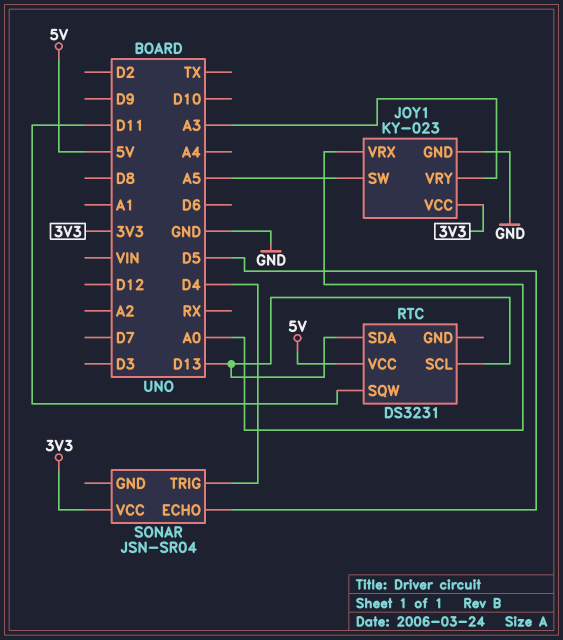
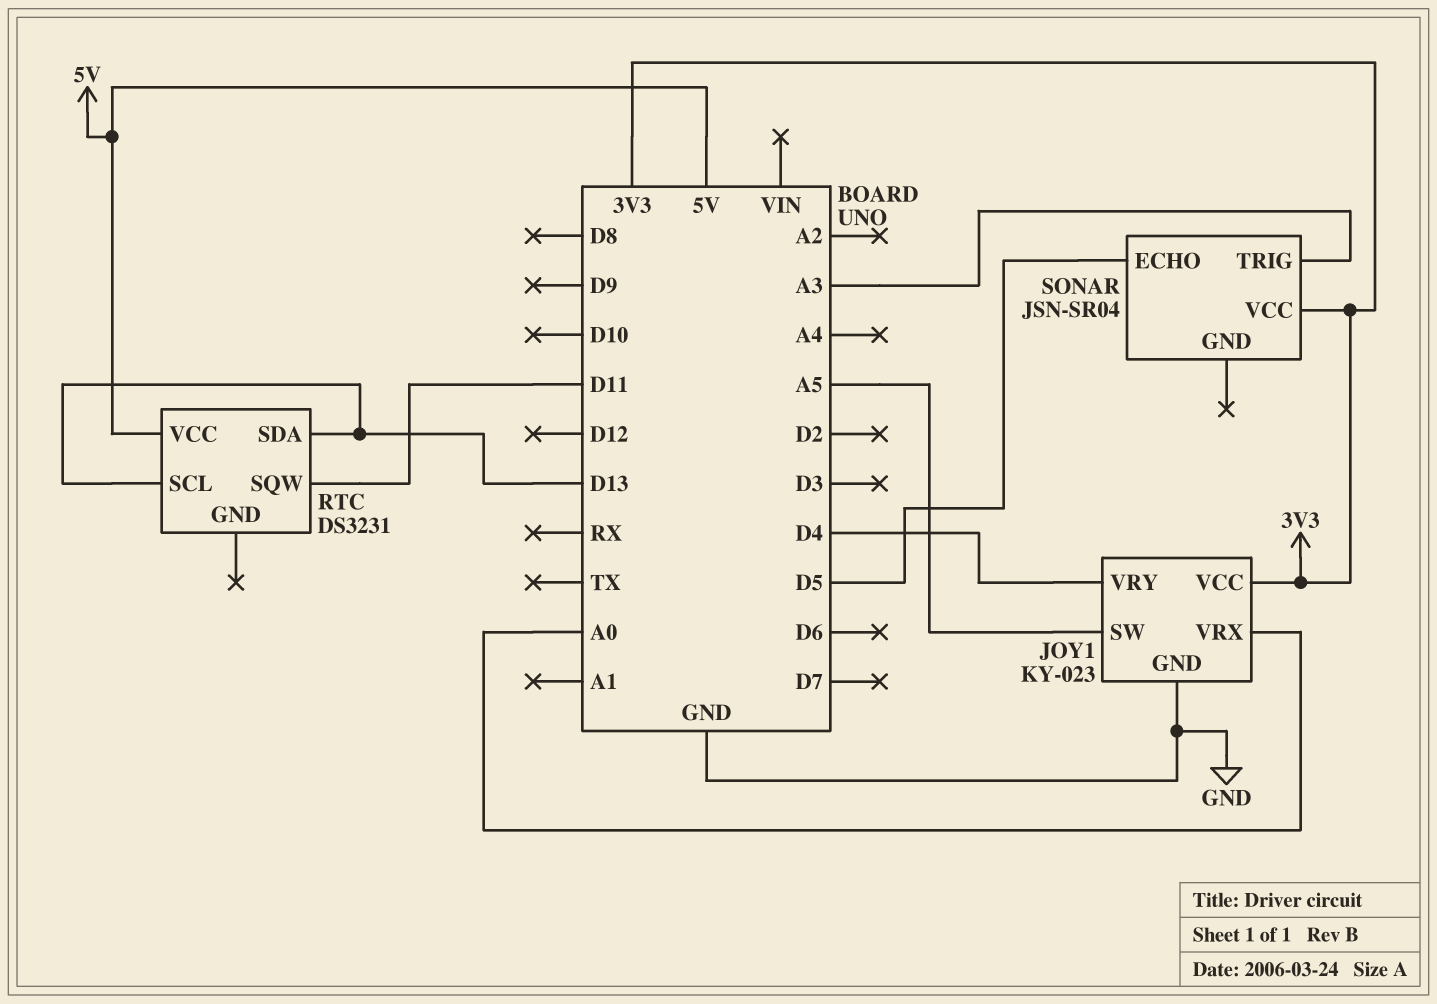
JOY1 pin VRY: A3 -> D4
SONAR pin TRIG: D4 -> A3

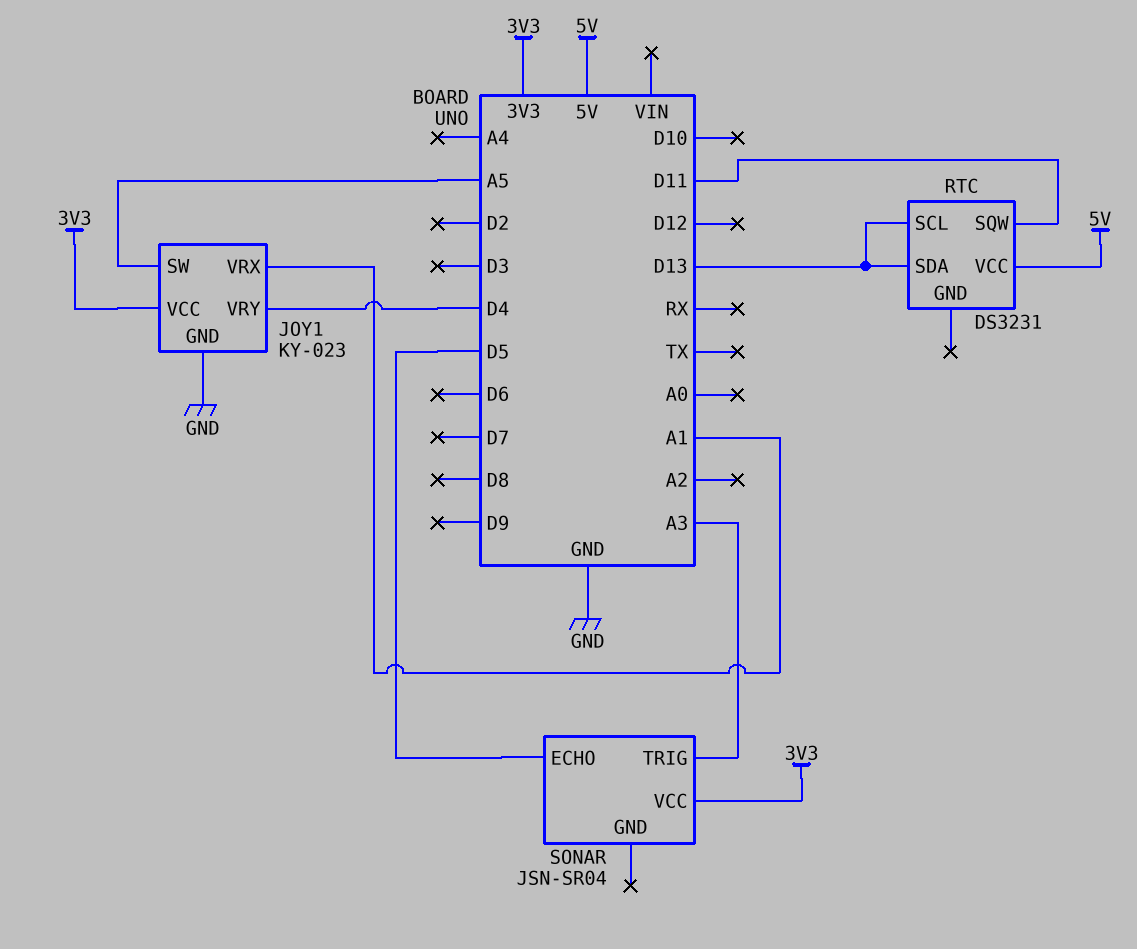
JOY1 pin VRX: A0 -> A1

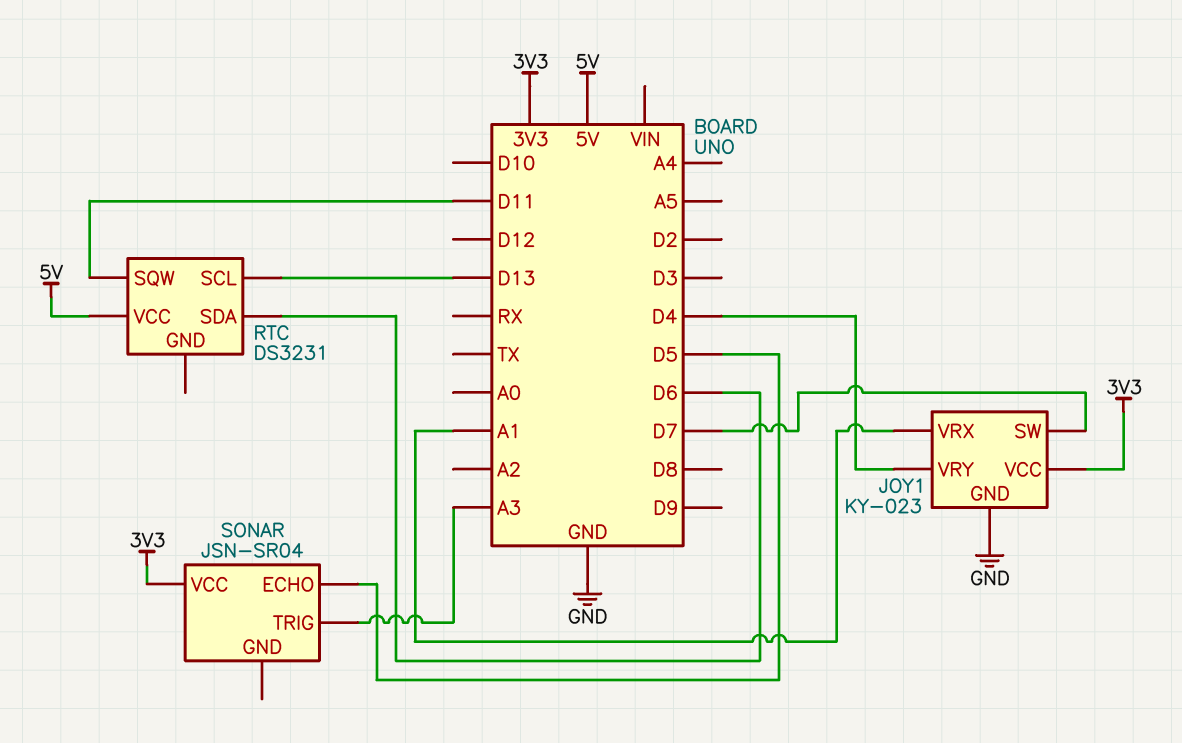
JOY1 pin SW: A5 -> D7
RTC pin SDA: D13 -> D6

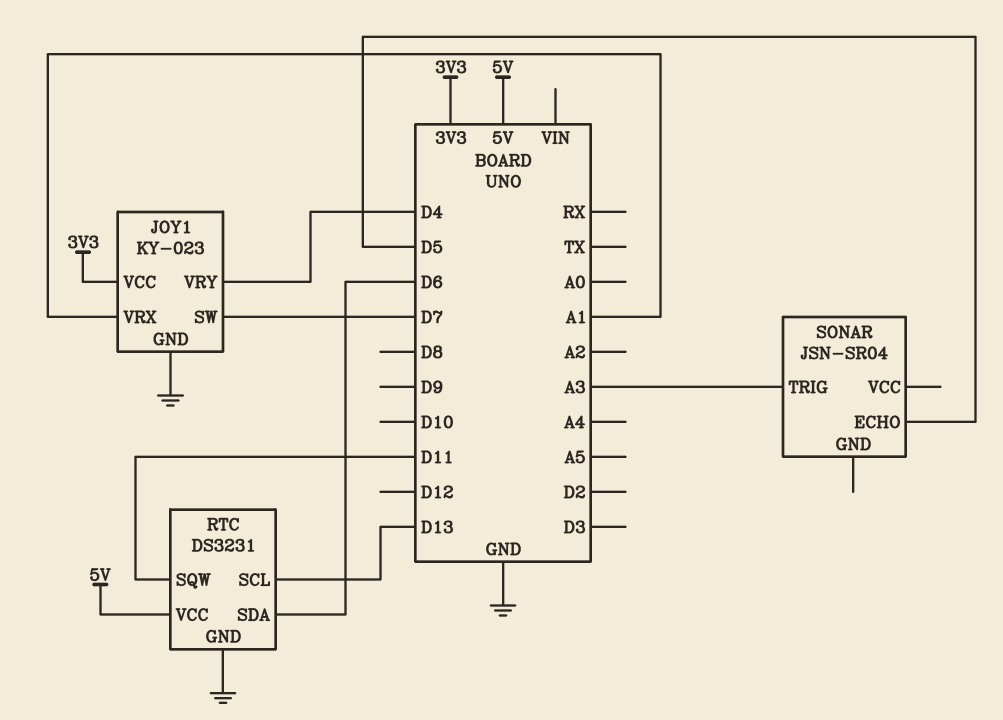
RTC pin GND: none -> GND
SONAR pin VCC: 3V3 -> none

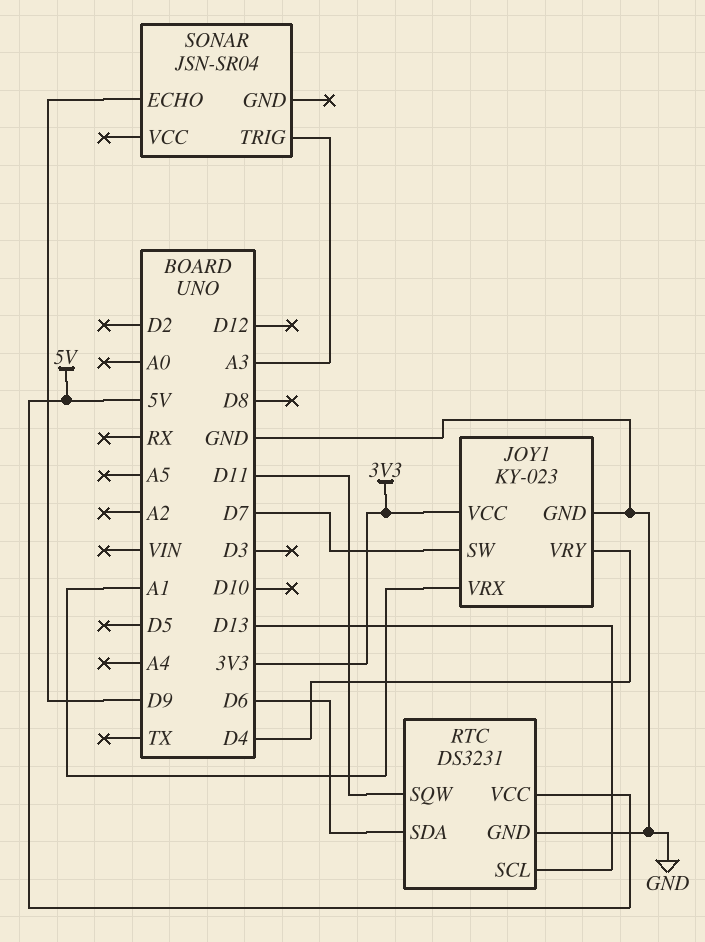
SONAR pin ECHO: D5 -> D9

